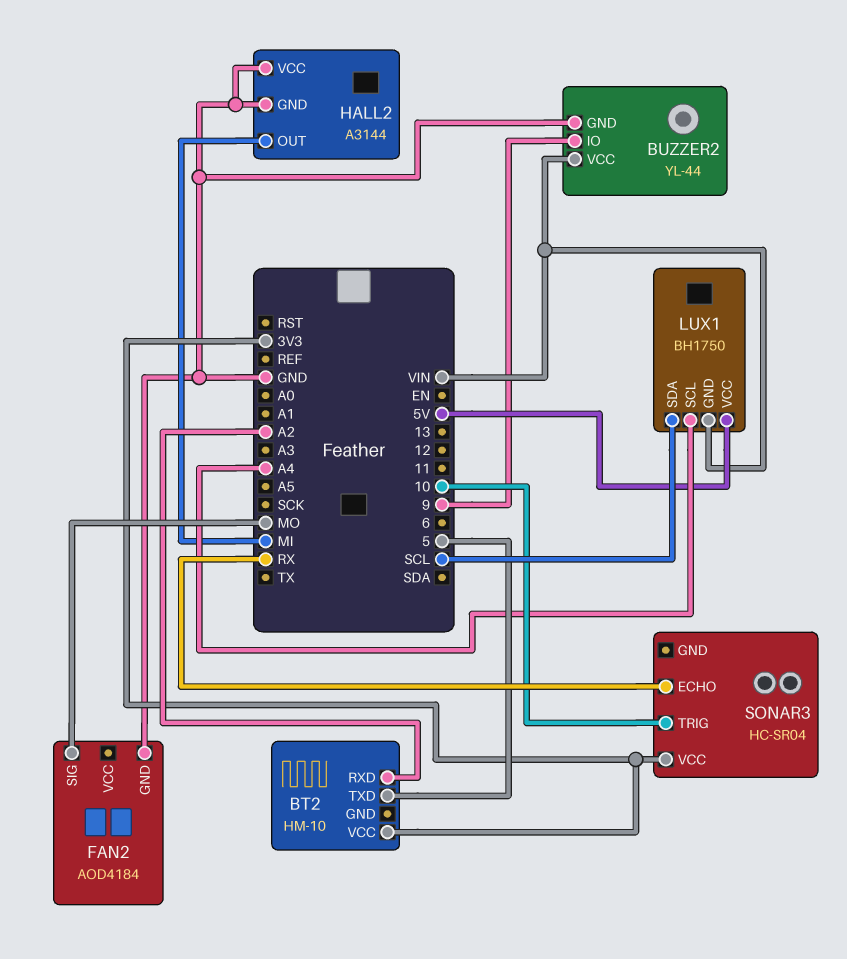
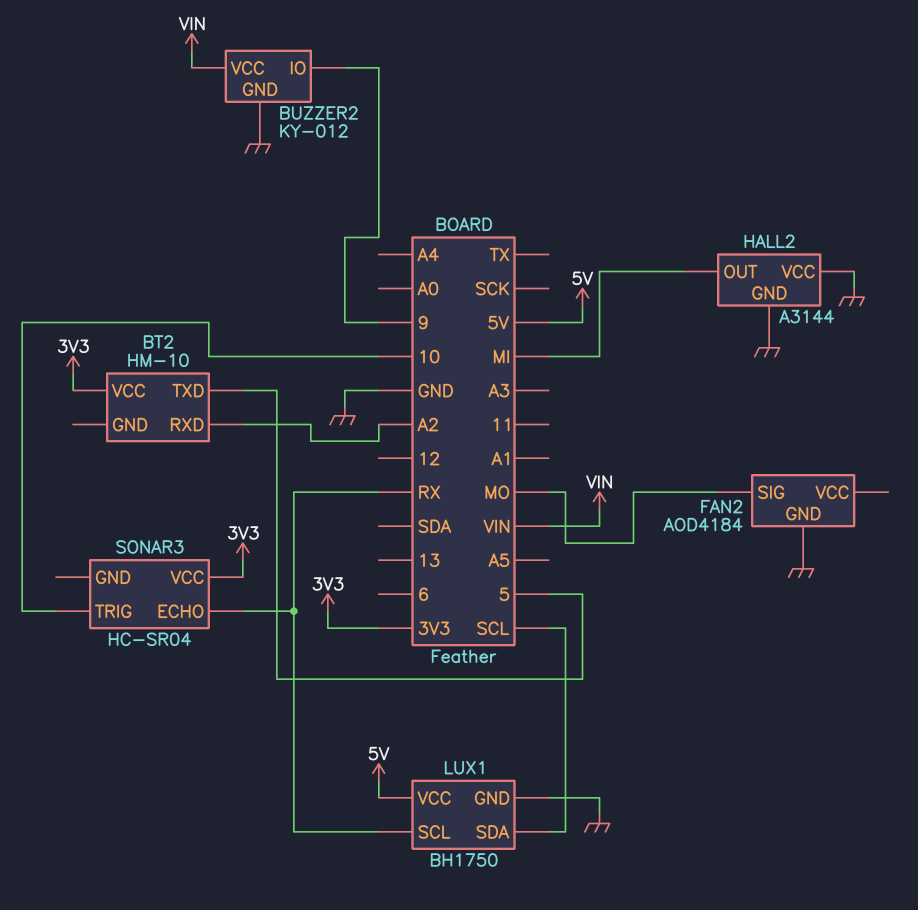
BUZZER2: YL-44 -> KY-012
LUX1 pin GND: VIN -> GND
LUX1 pin SCL: A4 -> RX

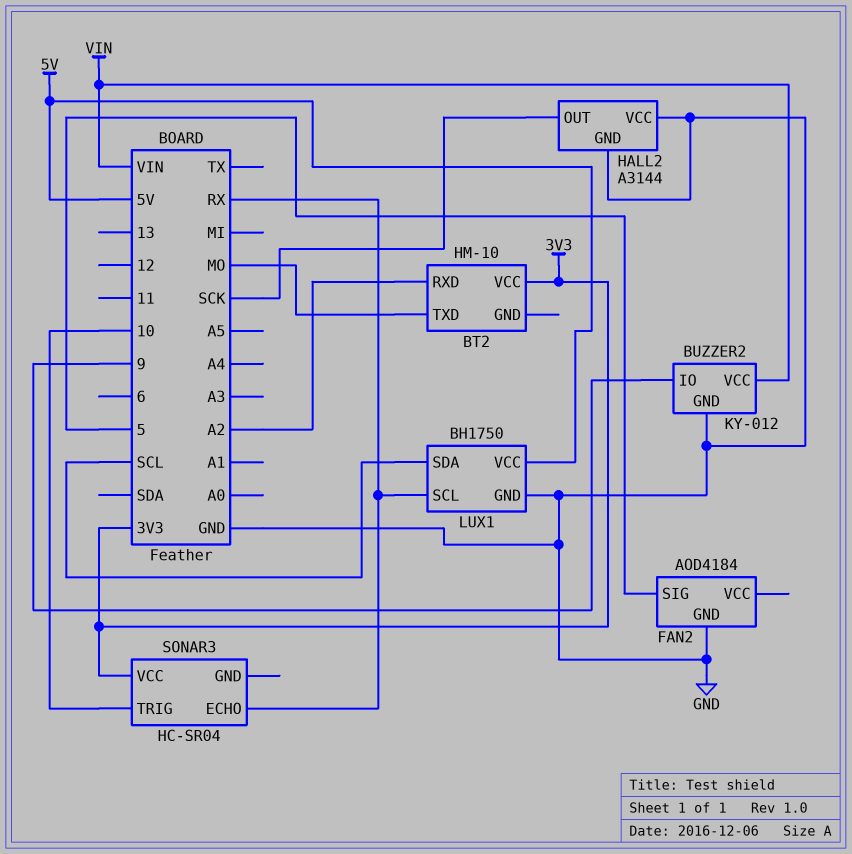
BT2 pin TXD: 5 -> MO
FAN2 pin SIG: MO -> 5
HALL2 pin OUT: MI -> SCK

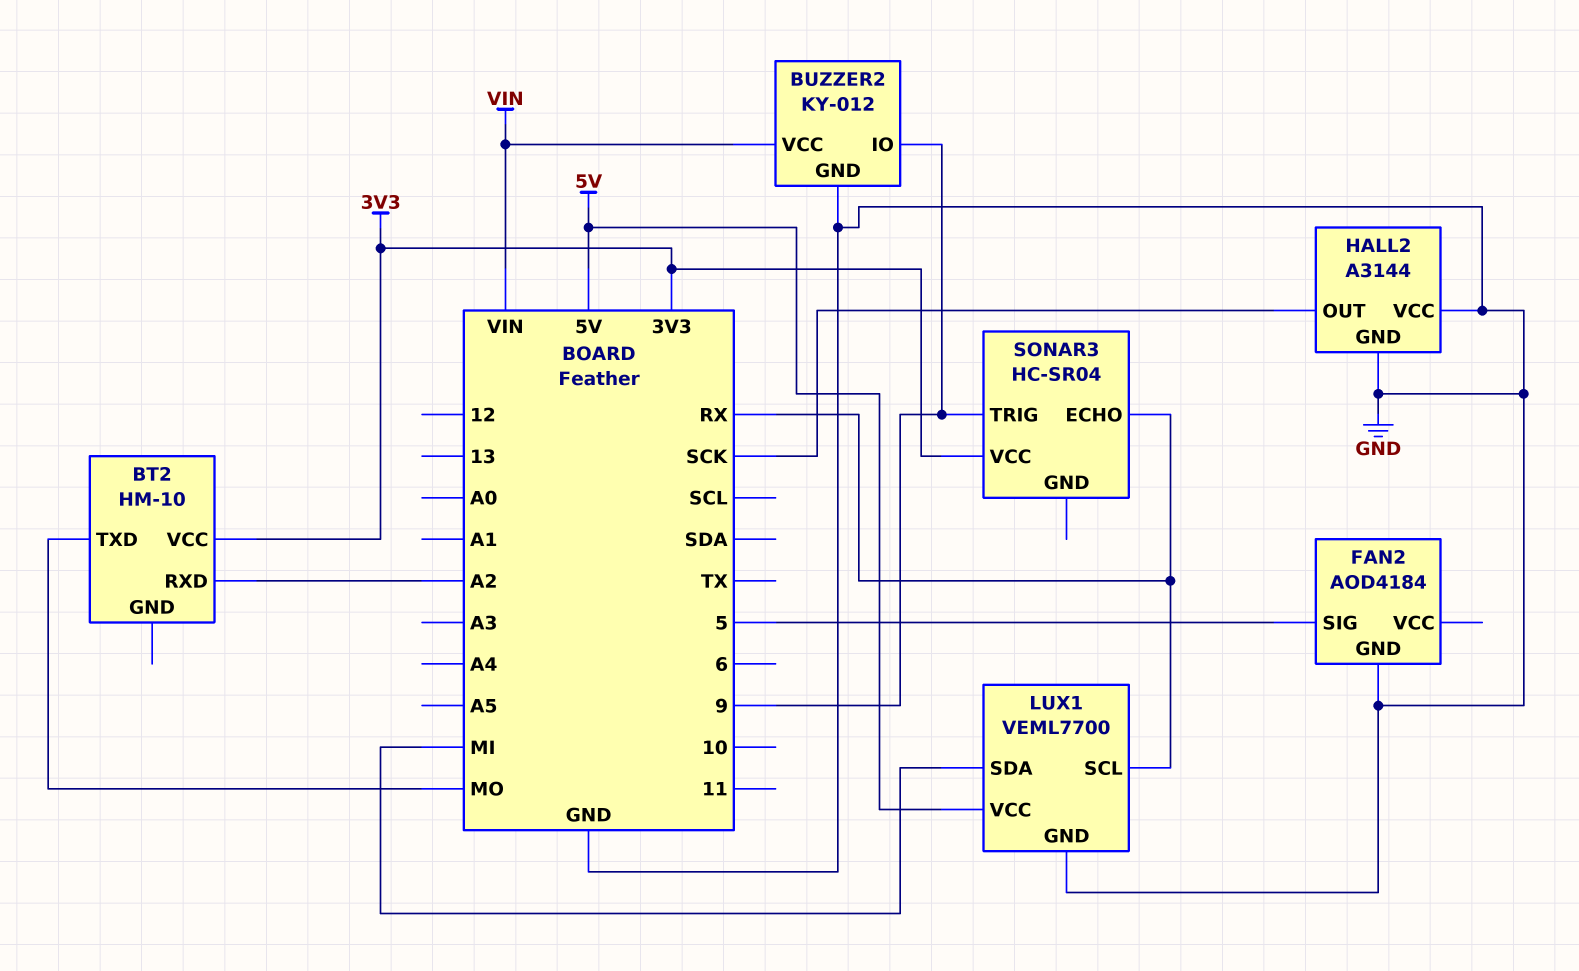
LUX1: BH1750 -> VEML7700
LUX1 pin SDA: SCL -> MI
SONAR3 pin TRIG: 10 -> 9

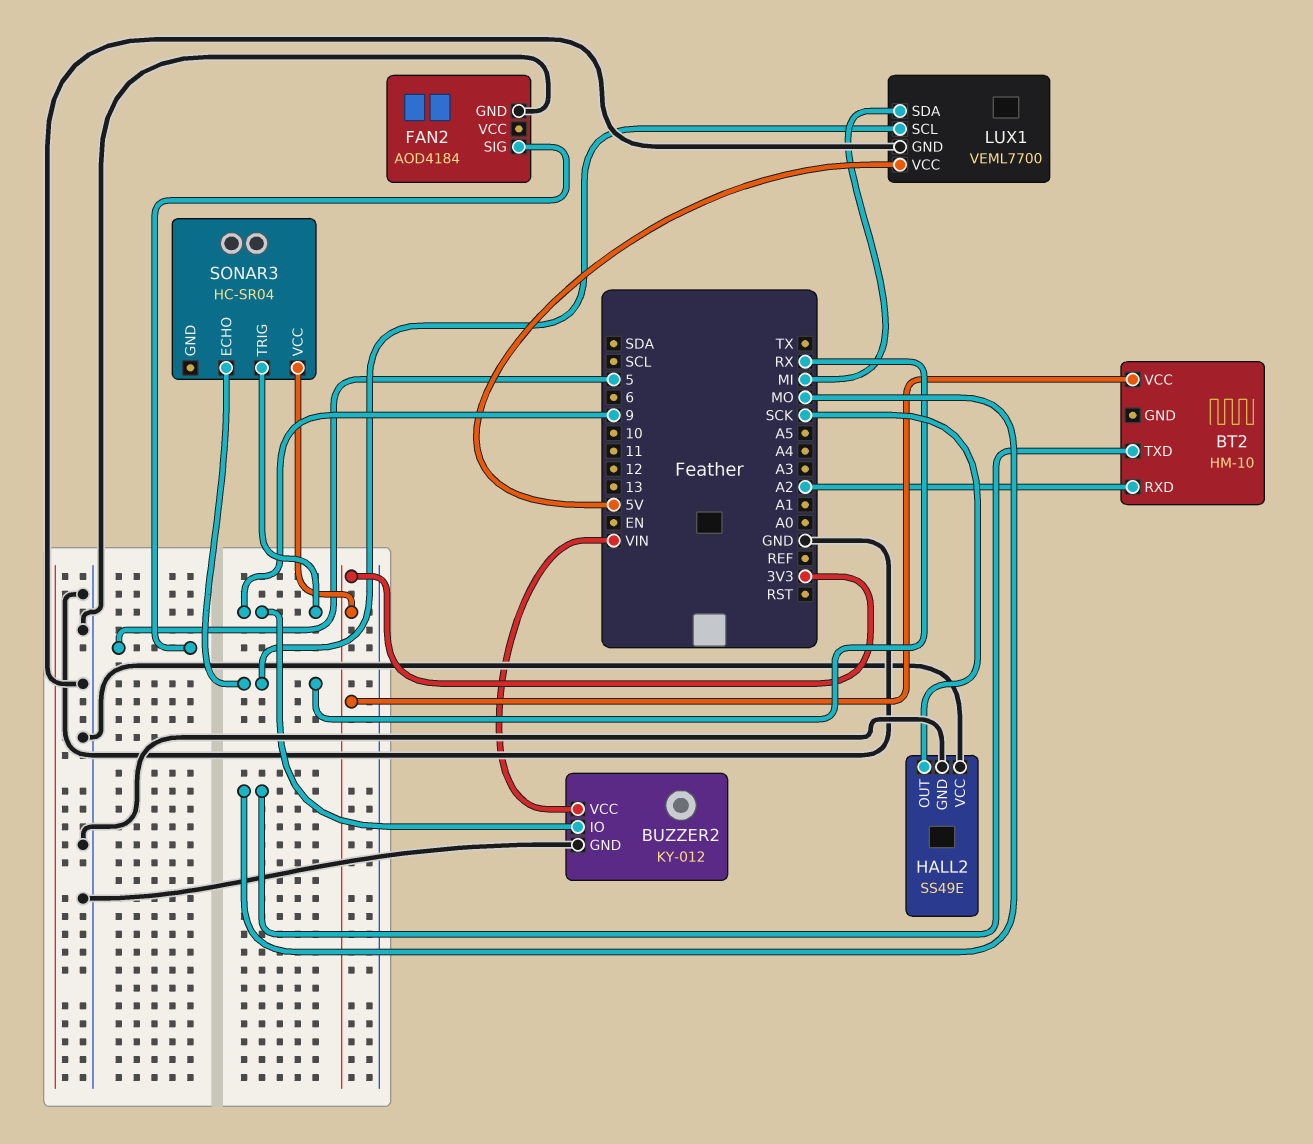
HALL2: A3144 -> SS49E

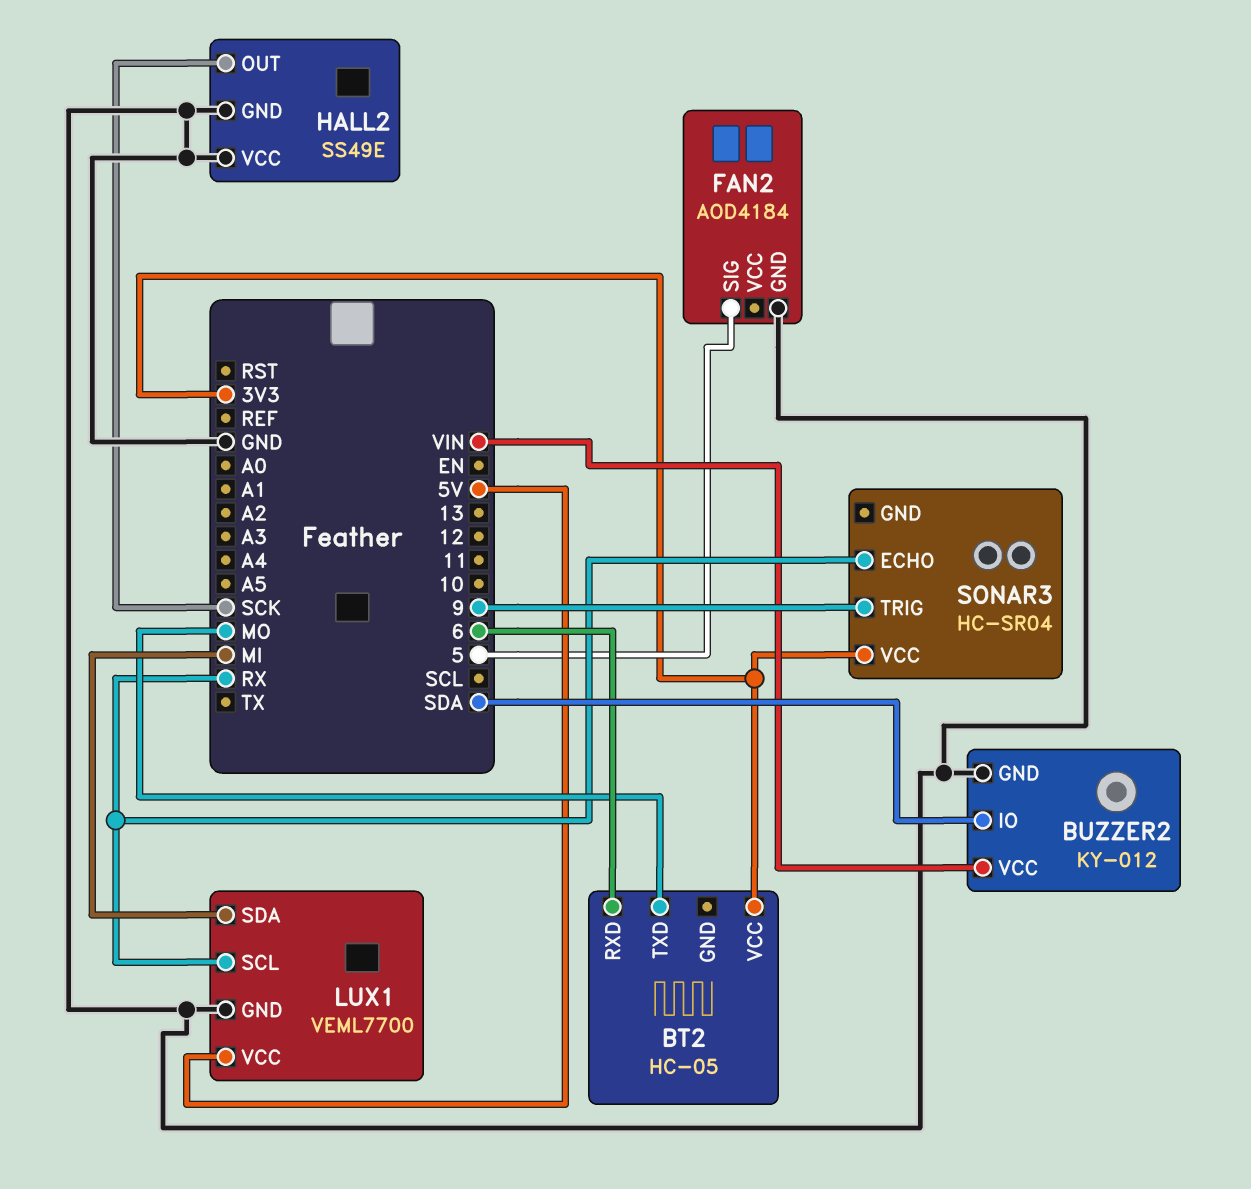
BT2: HM-10 -> HC-05
BT2 pin RXD: A2 -> 6
BUZZER2 pin IO: 9 -> SDA

